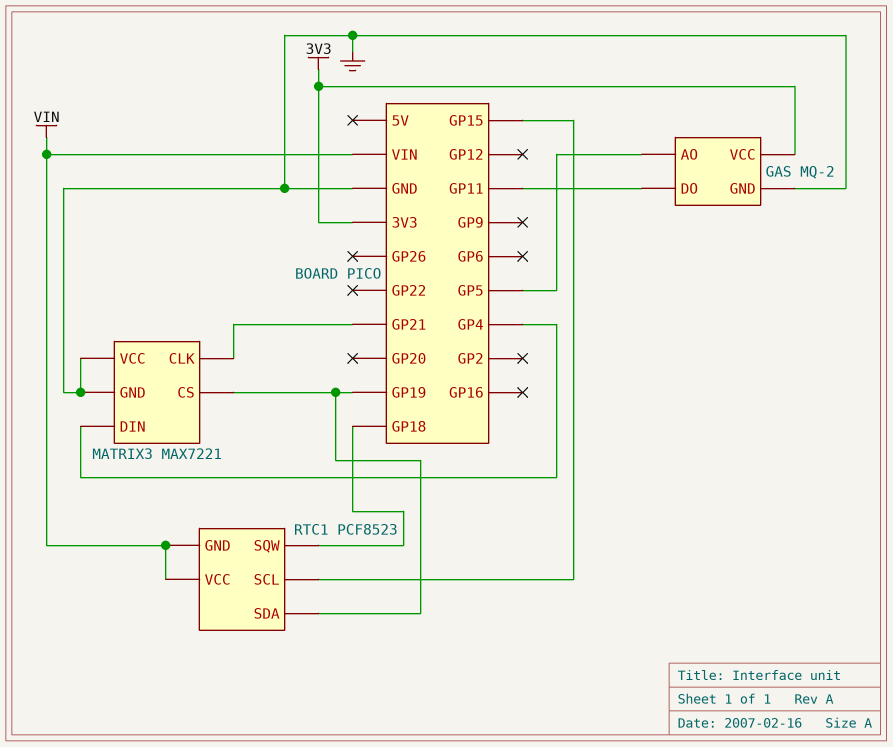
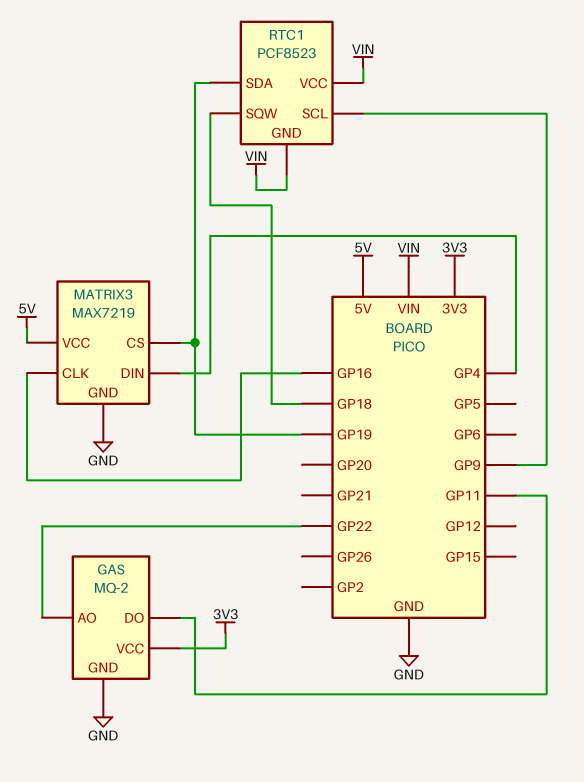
GAS pin AO: GP5 -> GP22
MATRIX3: MAX7221 -> MAX7219
MATRIX3 pin CLK: GP21 -> GP16
MATRIX3 pin VCC: GND -> 5V
RTC1 pin SCL: GP15 -> GP9

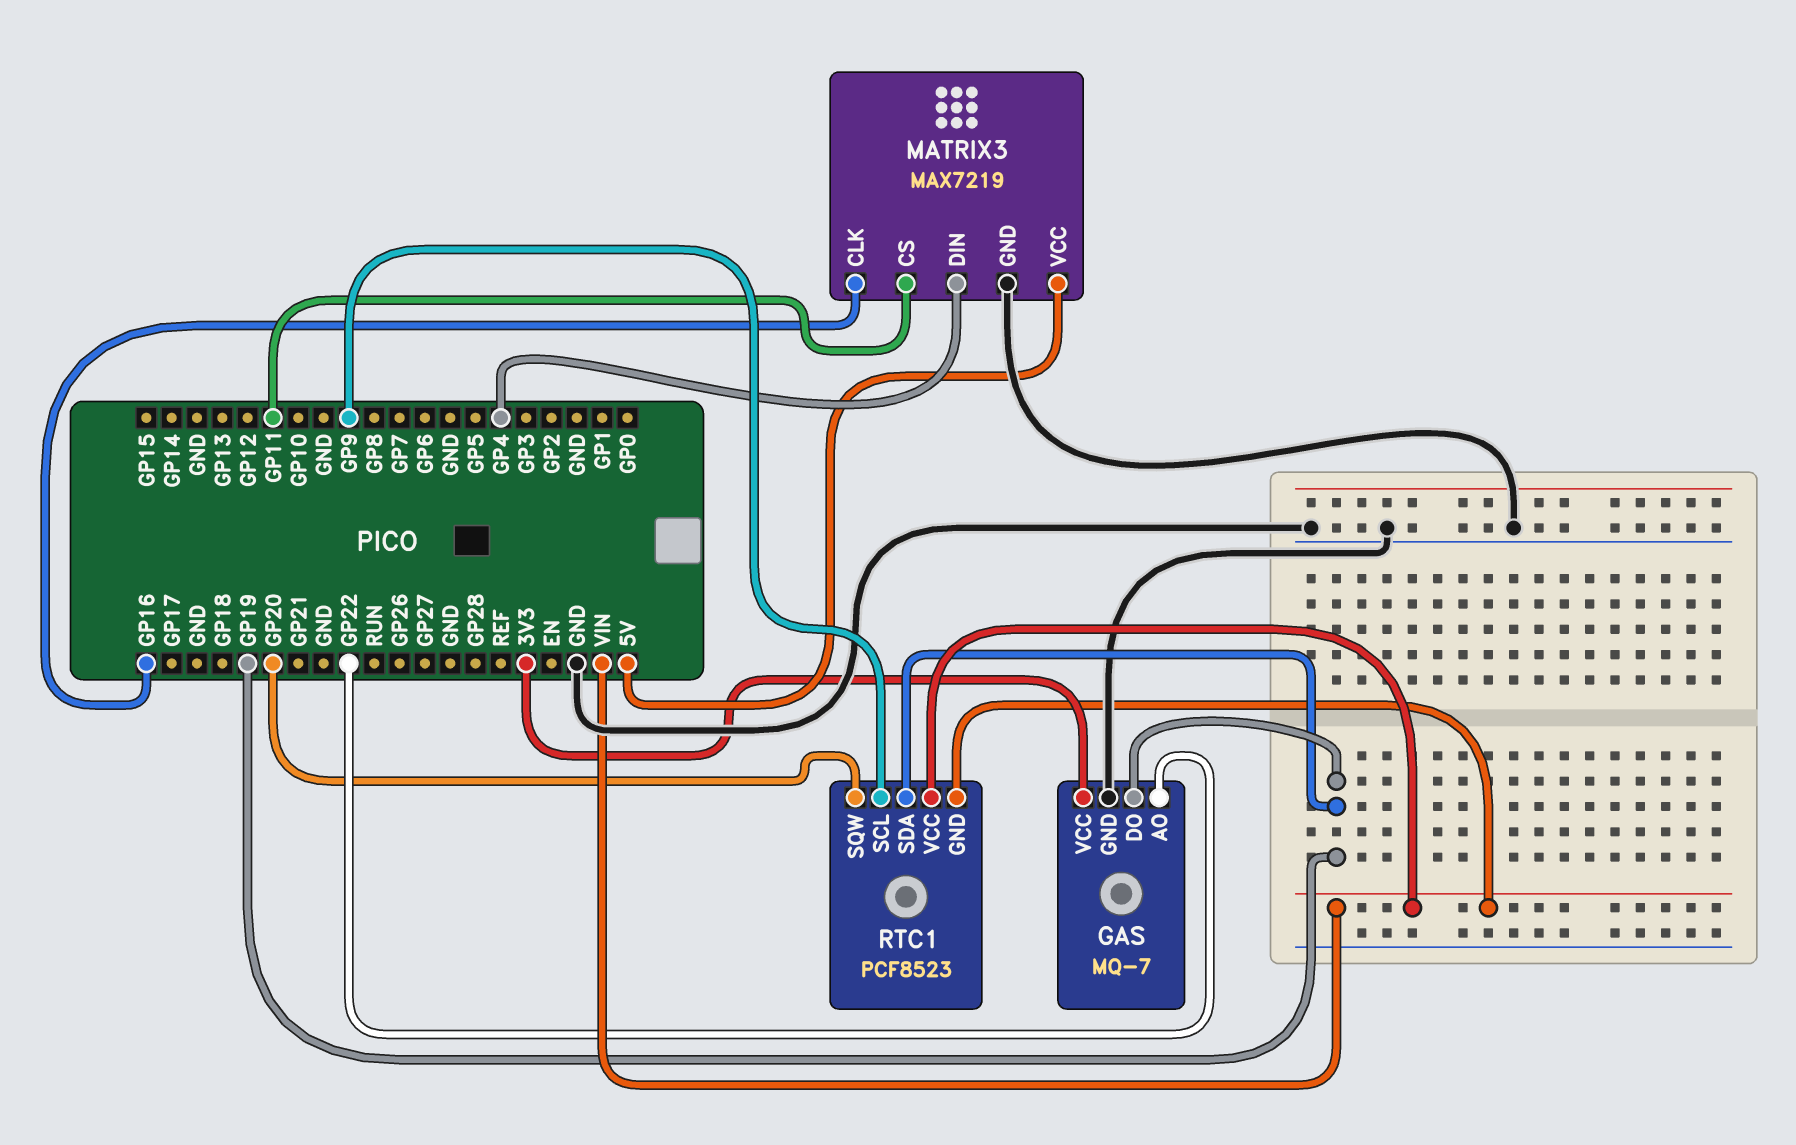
GAS: MQ-2 -> MQ-7
GAS pin DO: GP11 -> GP19
MATRIX3 pin CS: GP19 -> GP11
RTC1 pin SQW: GP18 -> GP20

